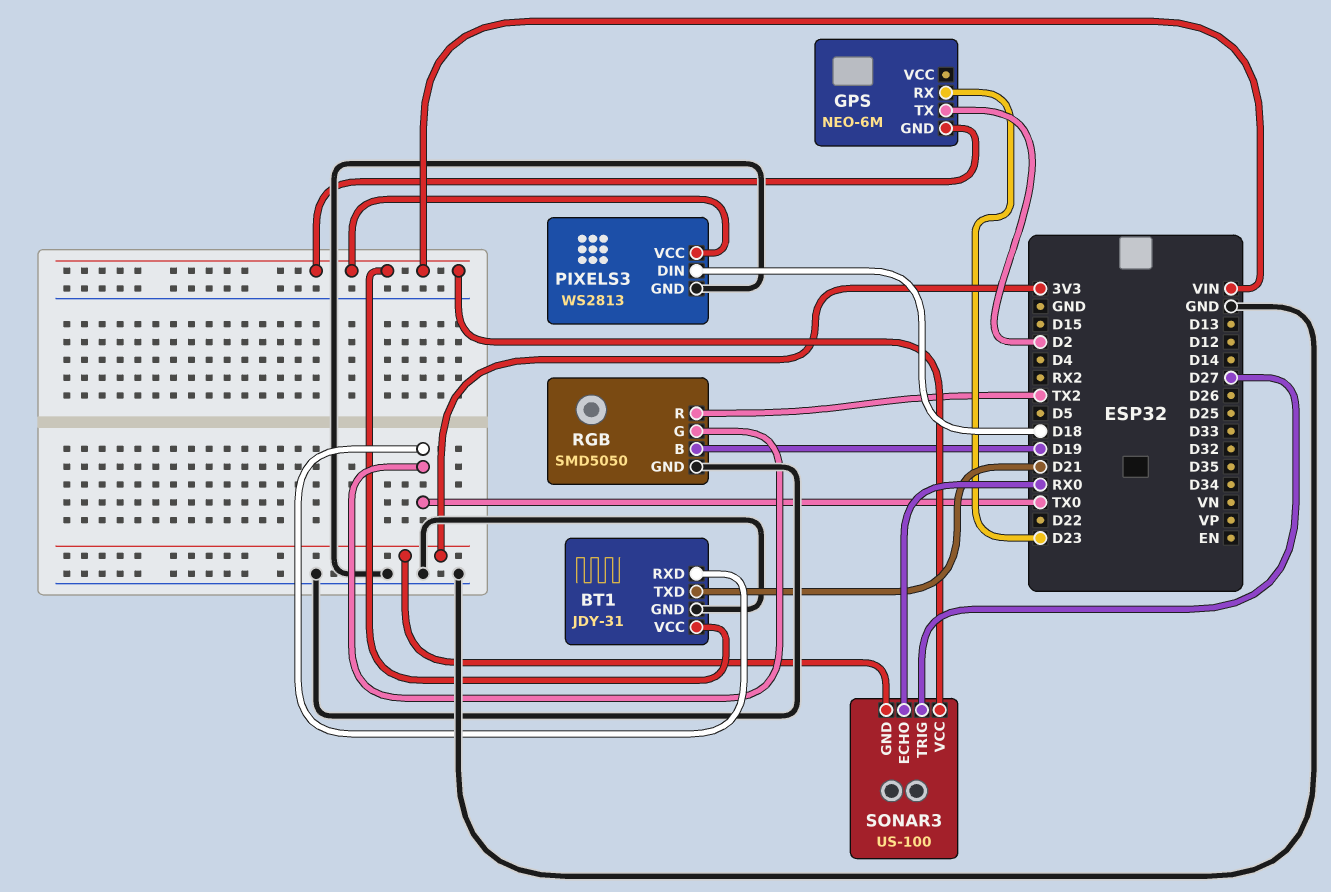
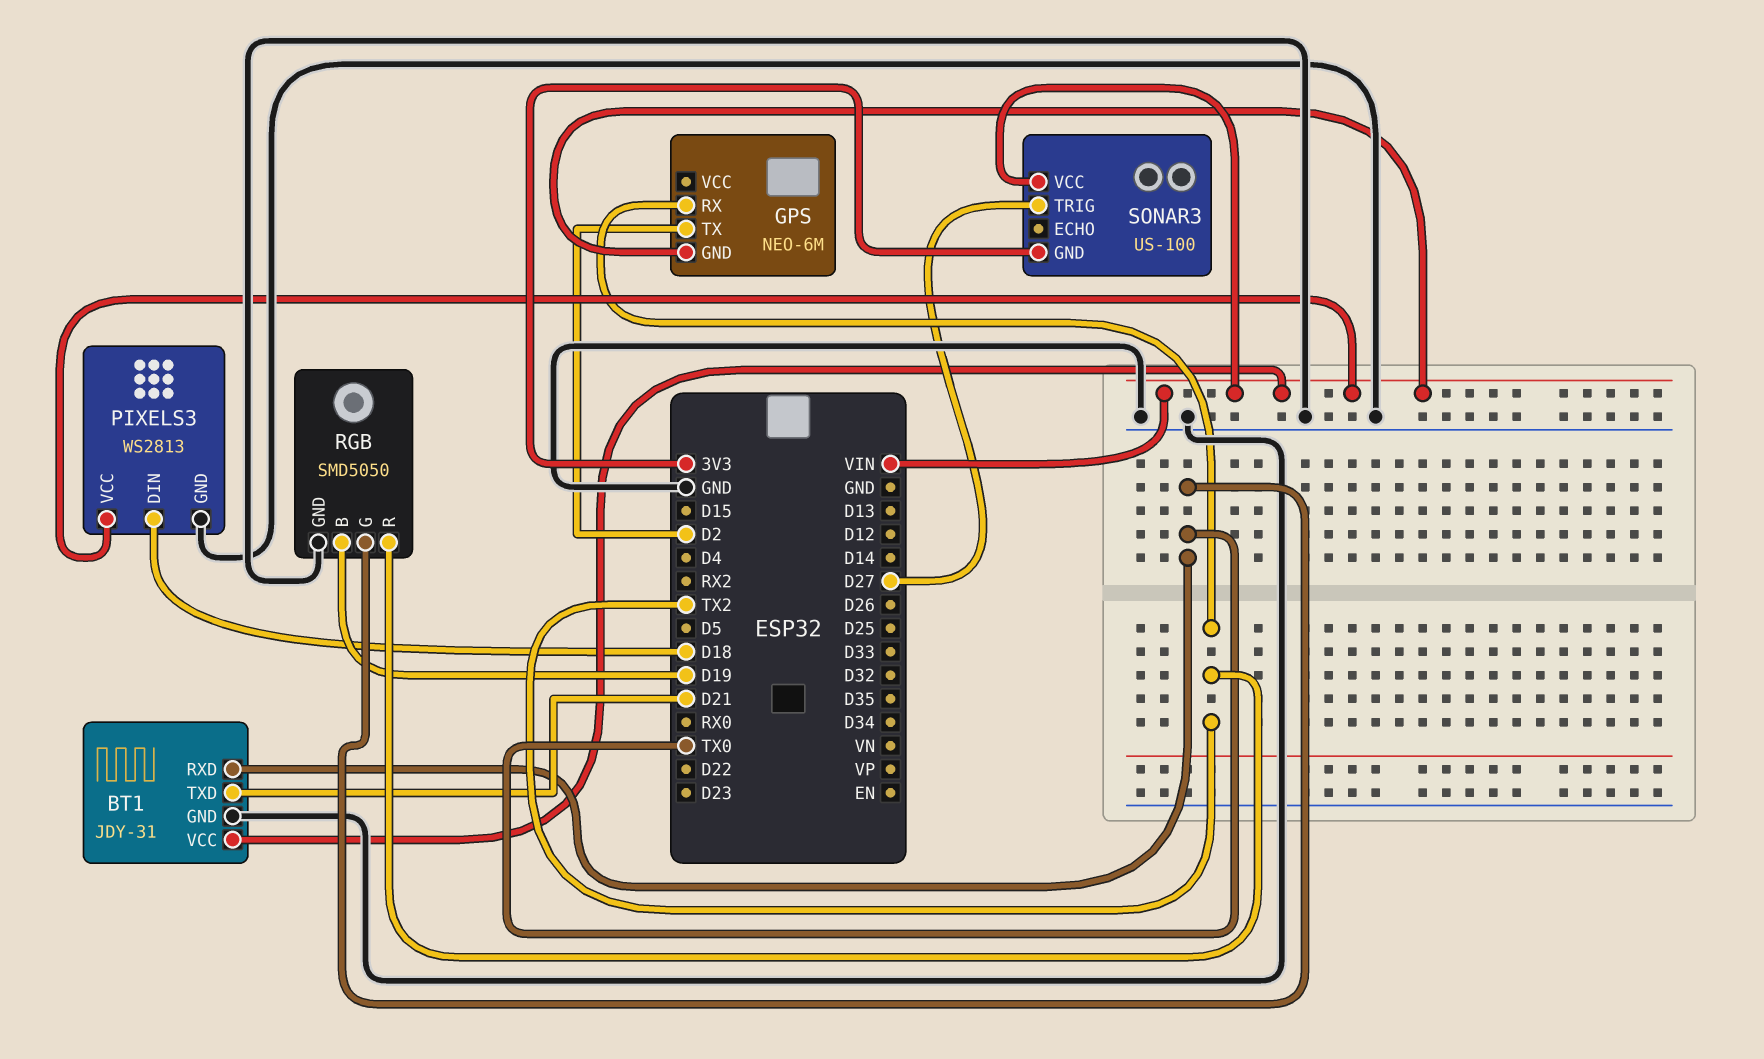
GPS pin RX: D23 -> TX2
SONAR3 pin ECHO: RX0 -> none

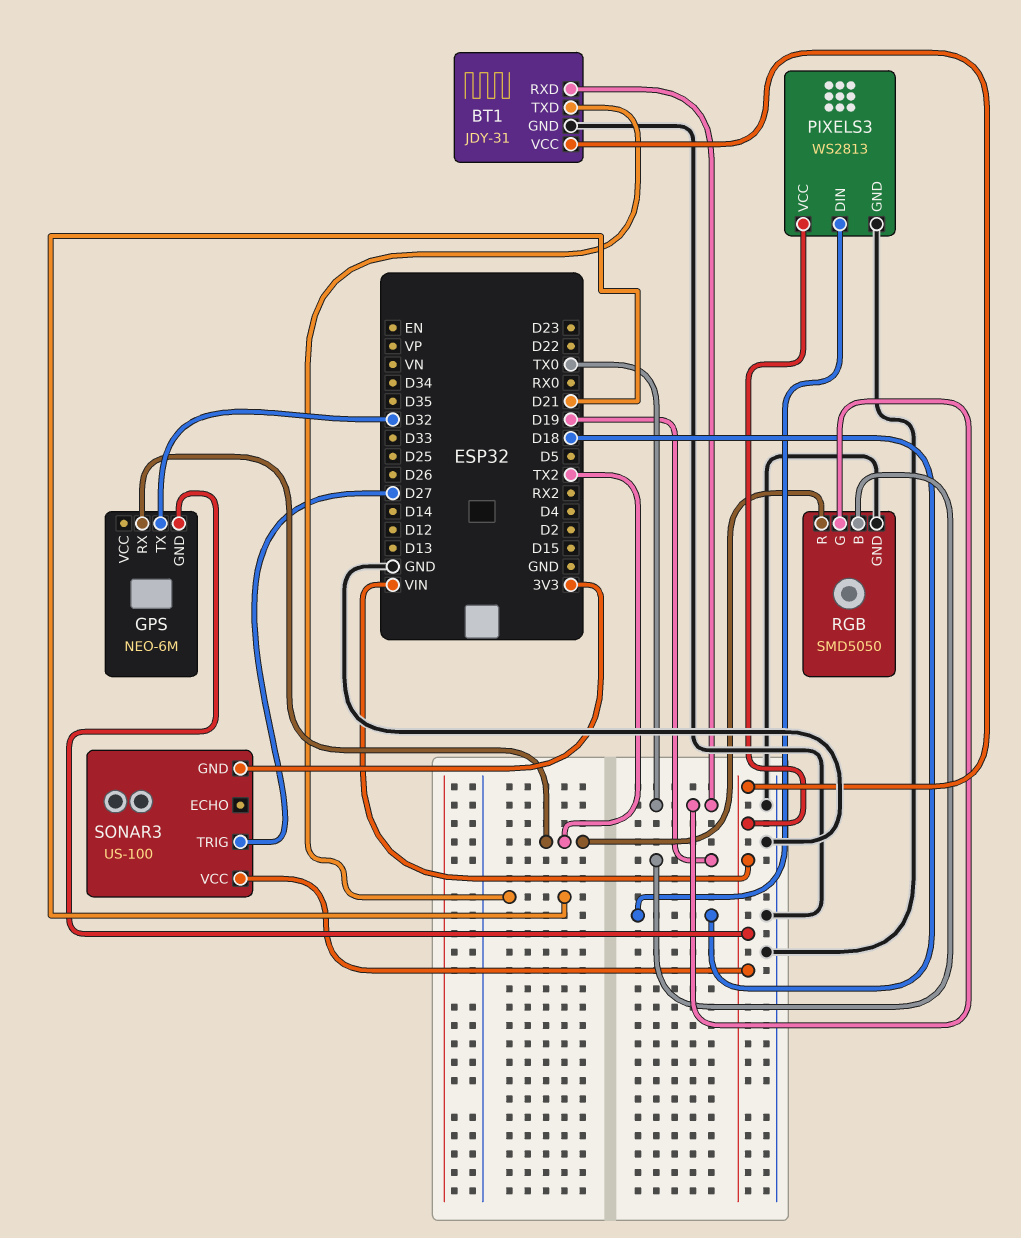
GPS pin TX: D2 -> D32

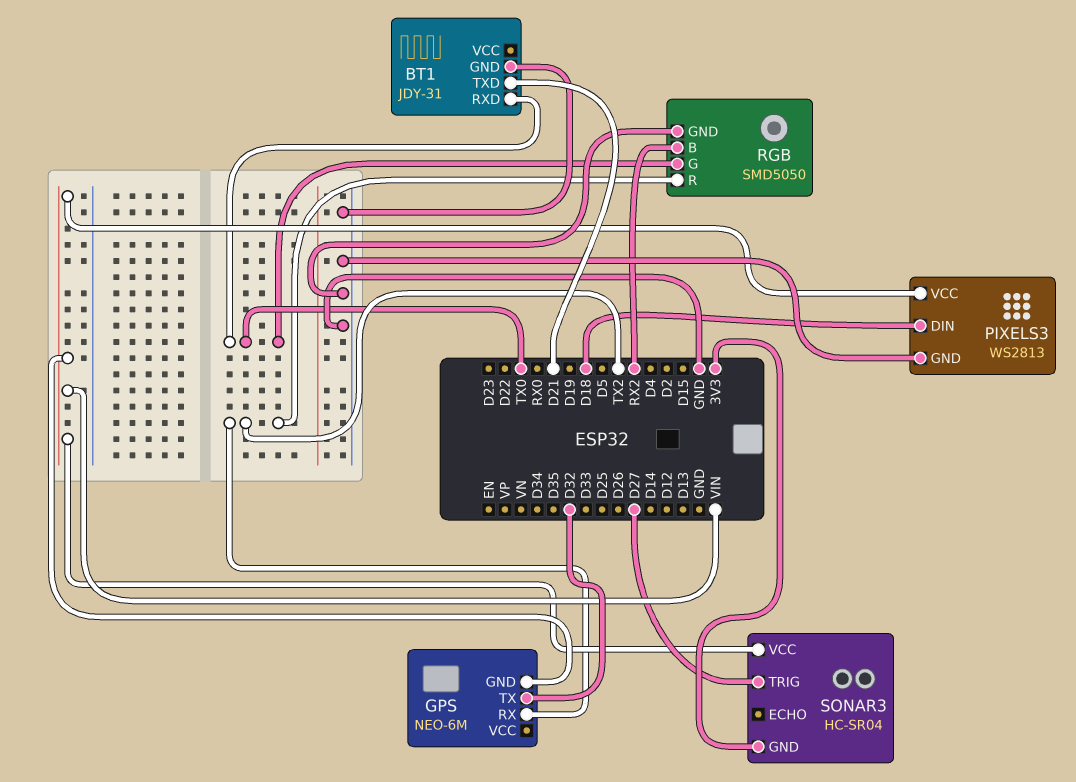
BT1 pin VCC: VIN -> none
RGB pin B: D19 -> RX2
SONAR3: US-100 -> HC-SR04

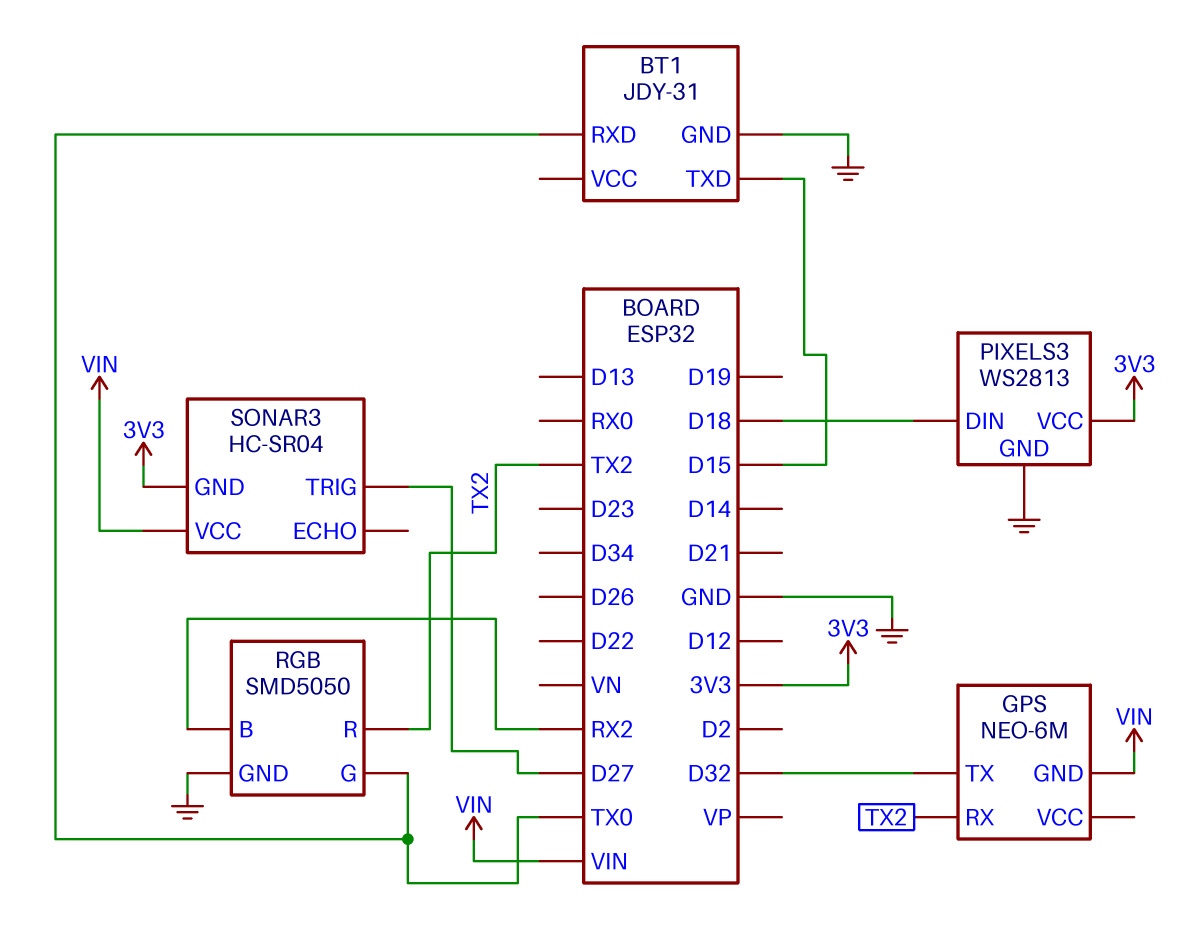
BT1 pin TXD: D21 -> D15
PIXELS3 pin VCC: VIN -> 3V3

